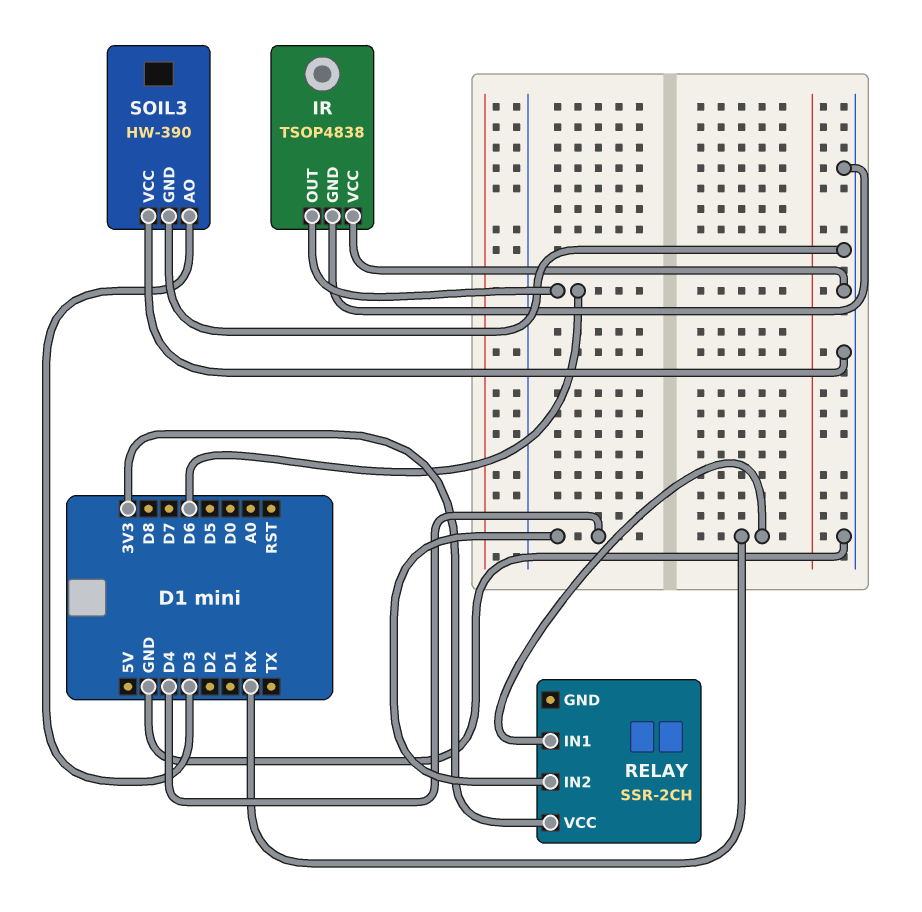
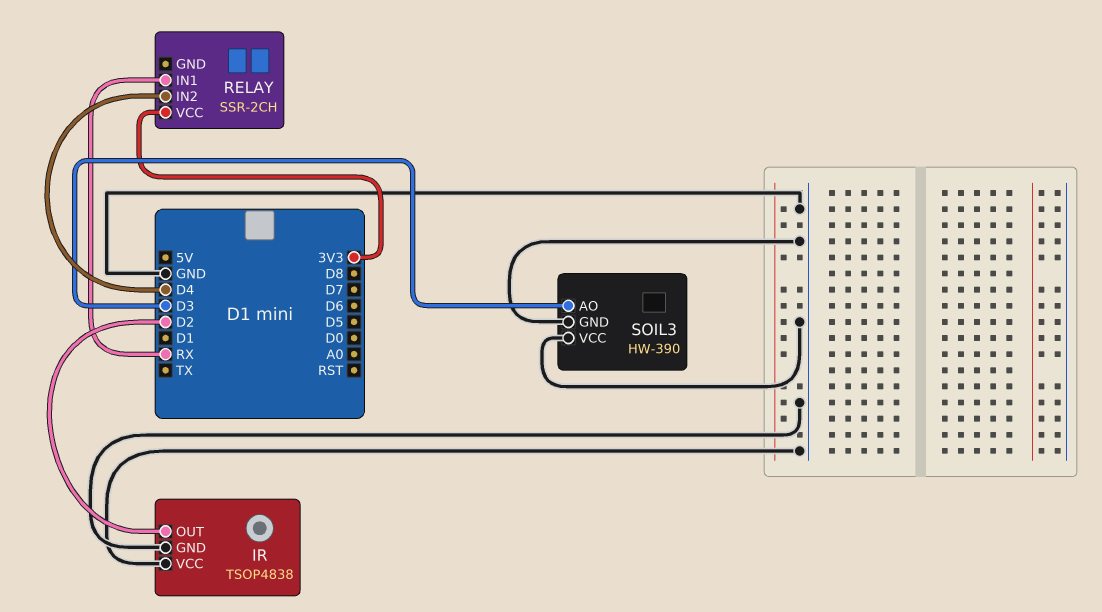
IR pin OUT: D6 -> D2

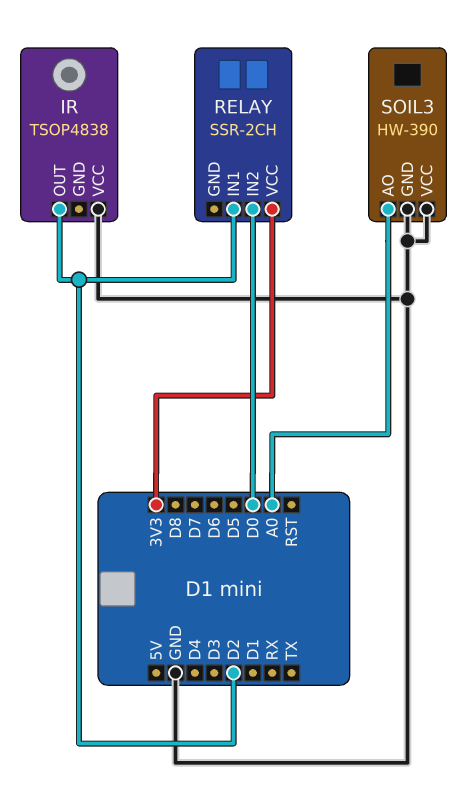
IR pin GND: GND -> none
RELAY pin IN1: RX -> D2
RELAY pin IN2: D4 -> D0
SOIL3 pin AO: D3 -> A0

